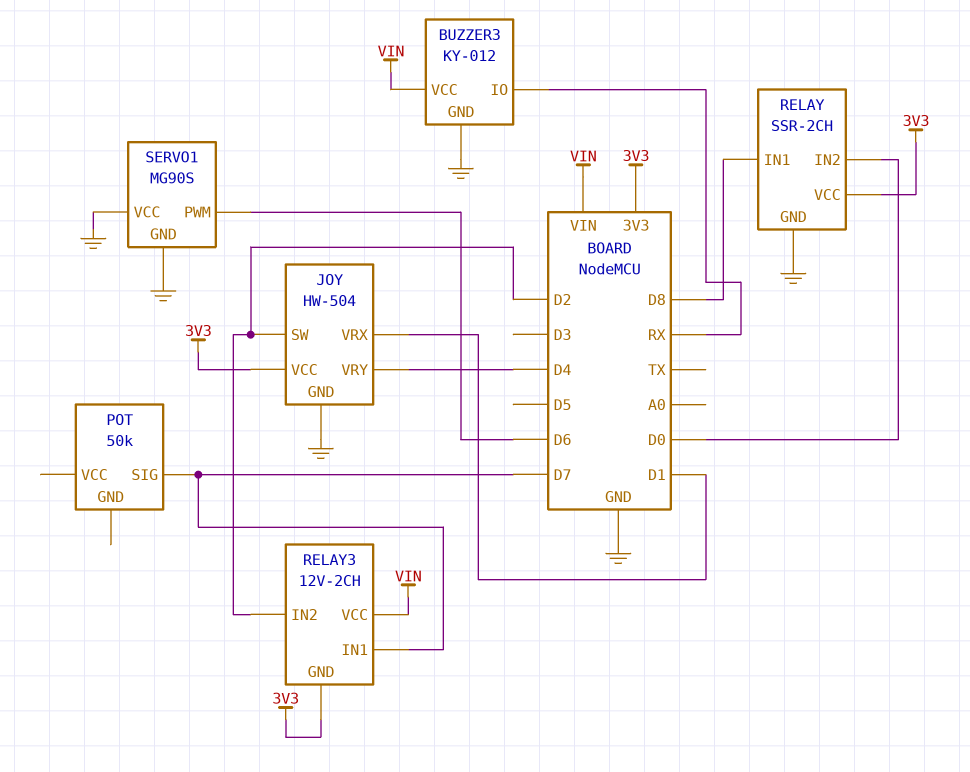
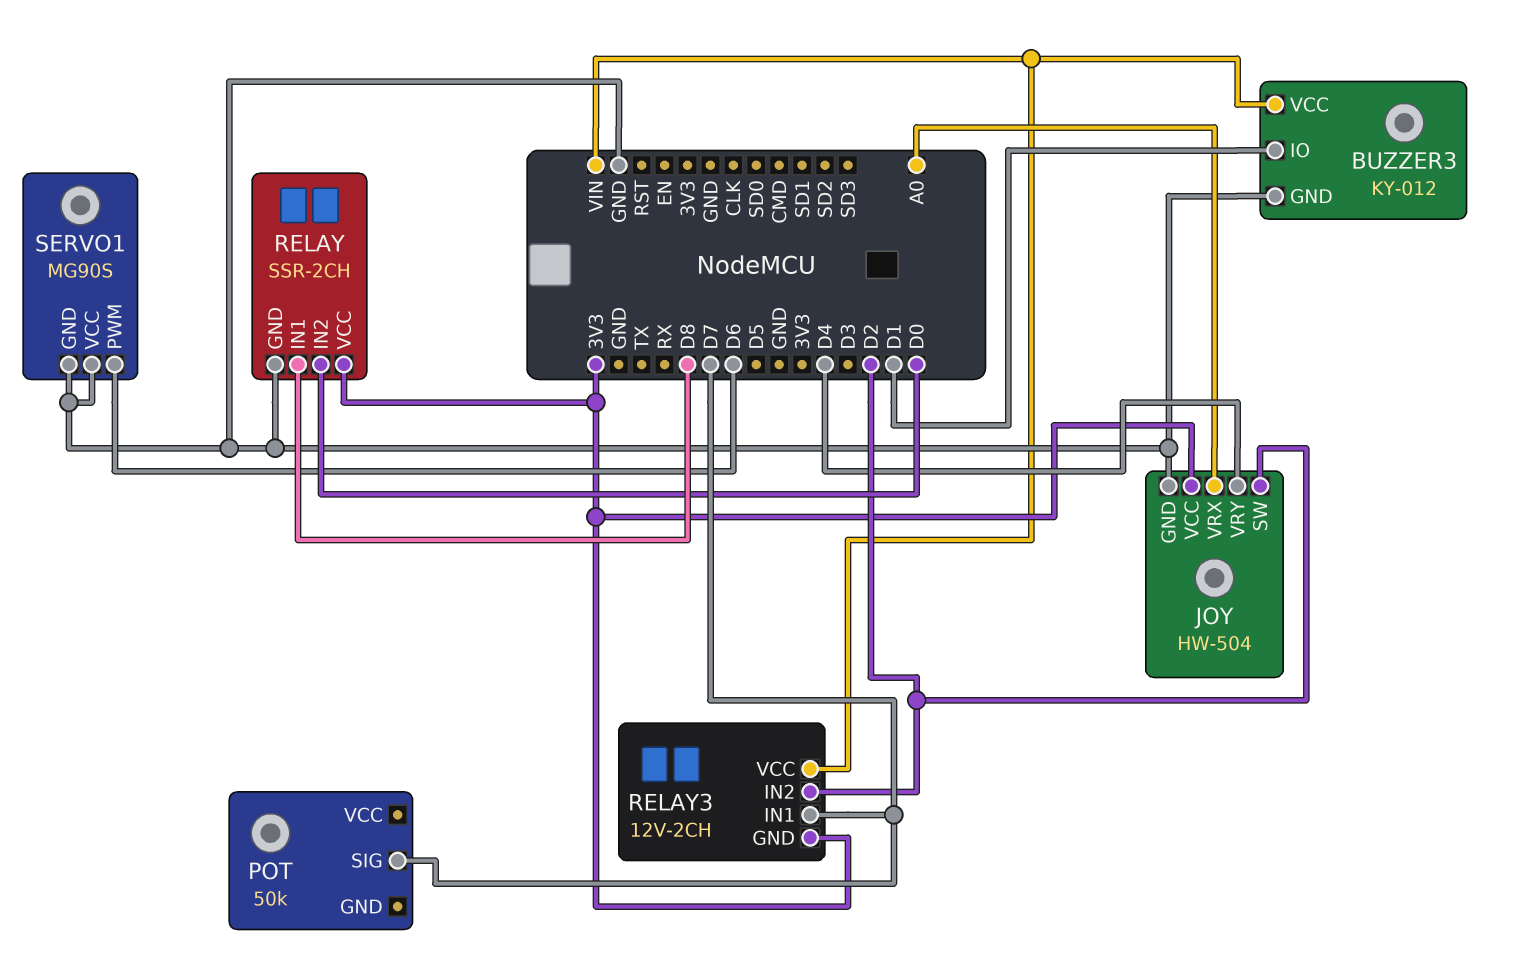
BUZZER3 pin IO: RX -> D1
JOY pin VRX: D1 -> A0

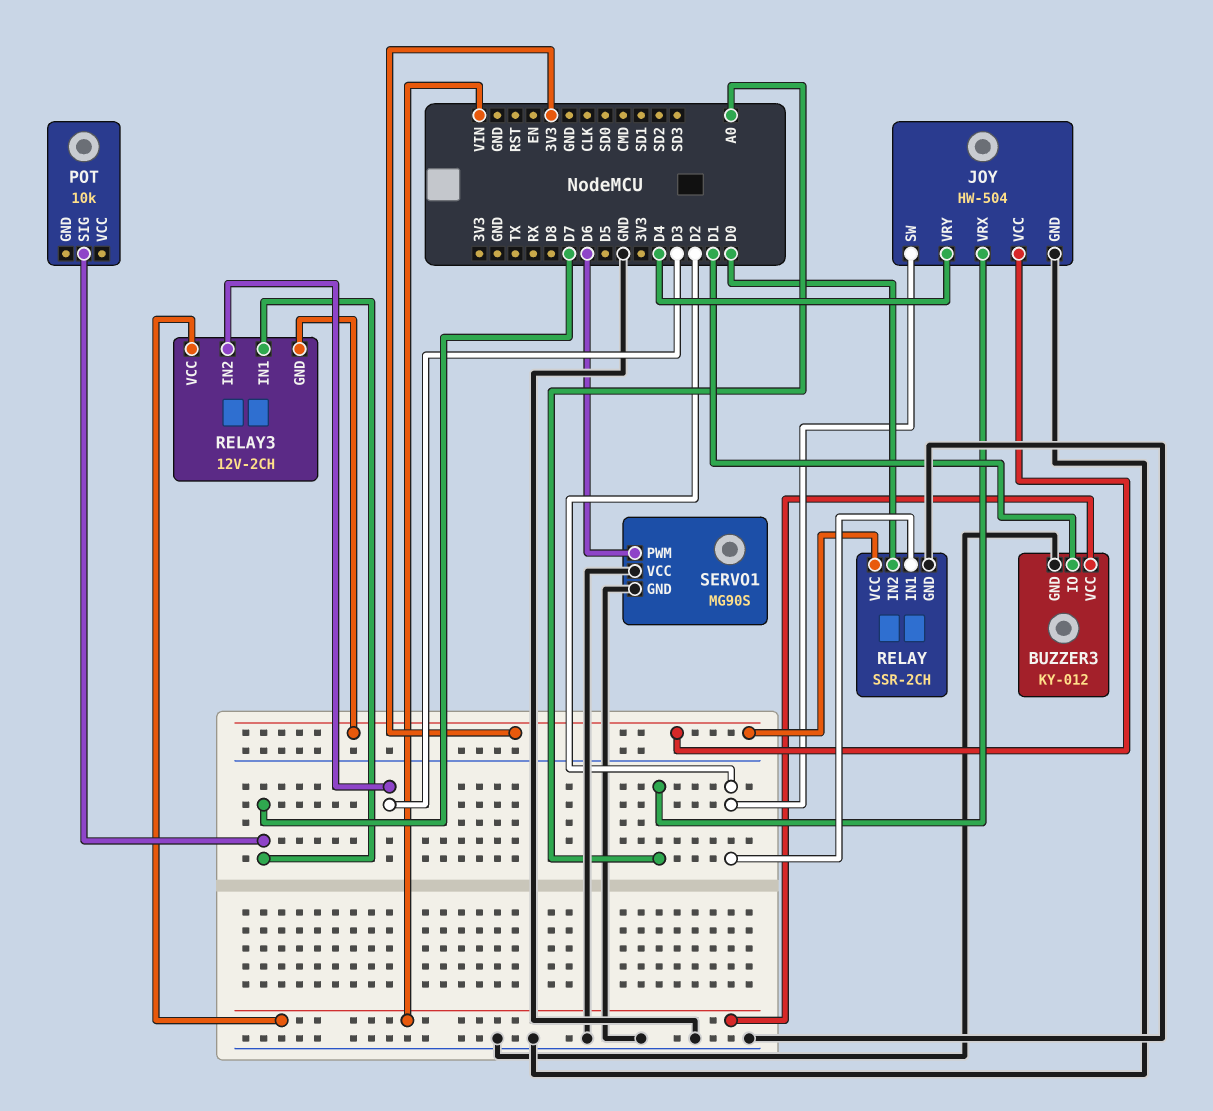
POT: 50k -> 10k
RELAY pin IN1: D8 -> D2
RELAY3 pin IN2: D2 -> D3

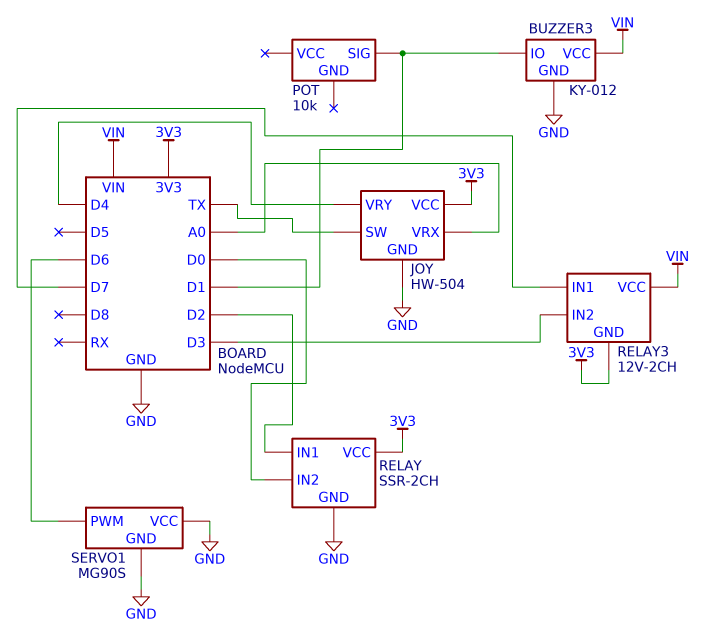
JOY pin SW: D2 -> TX
POT pin SIG: D7 -> D1

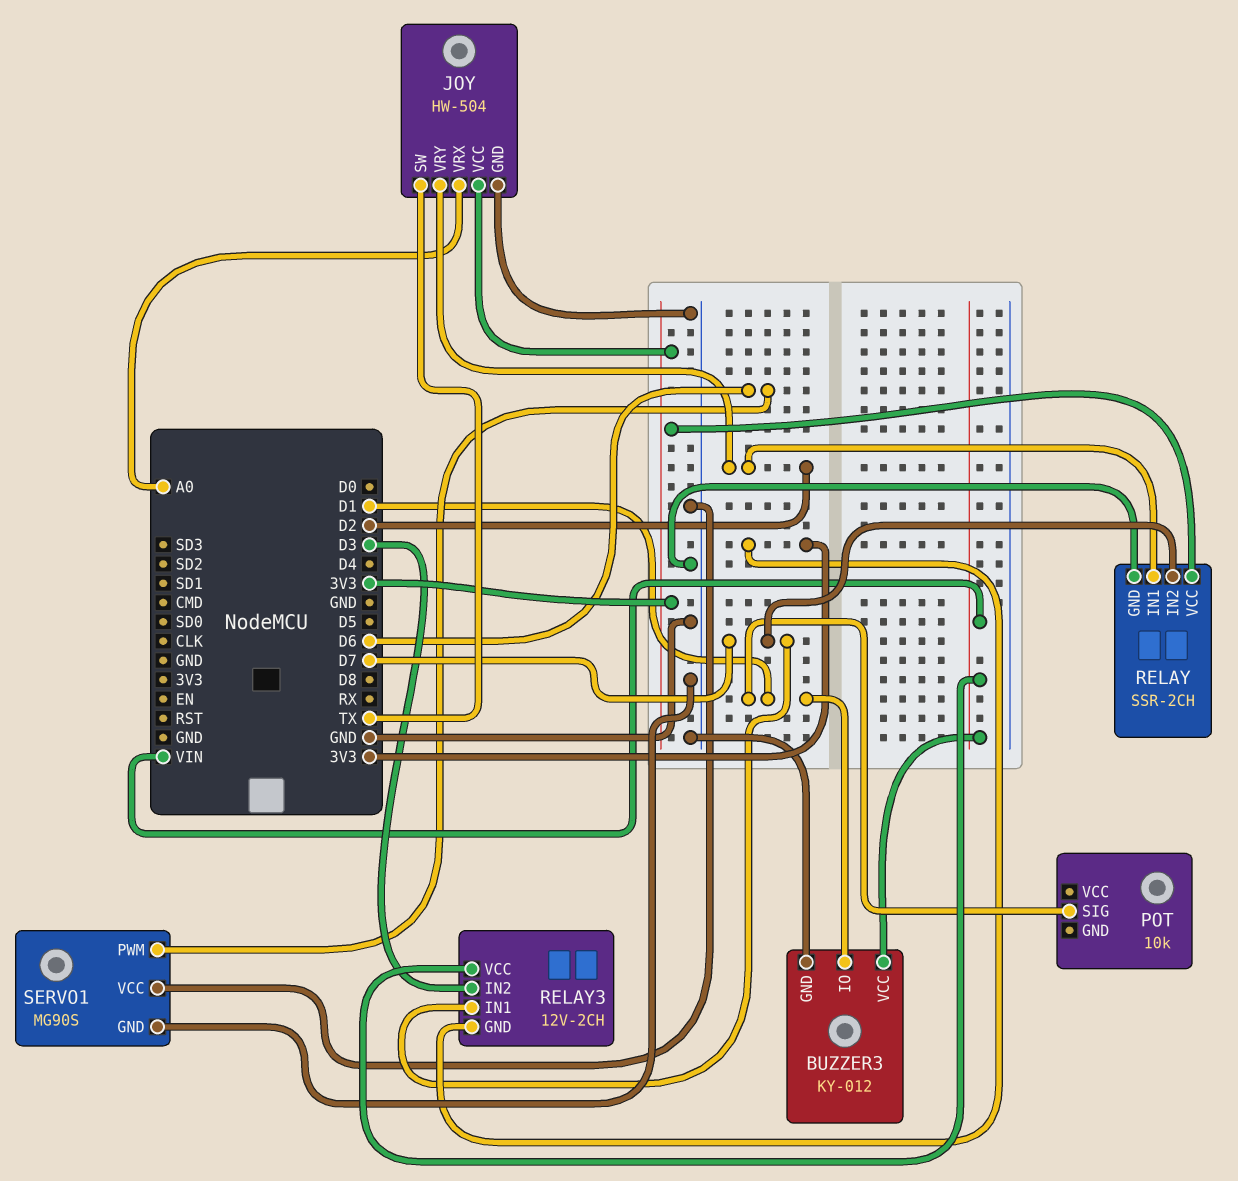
JOY pin VRY: D4 -> D2
RELAY pin IN2: D0 -> D7

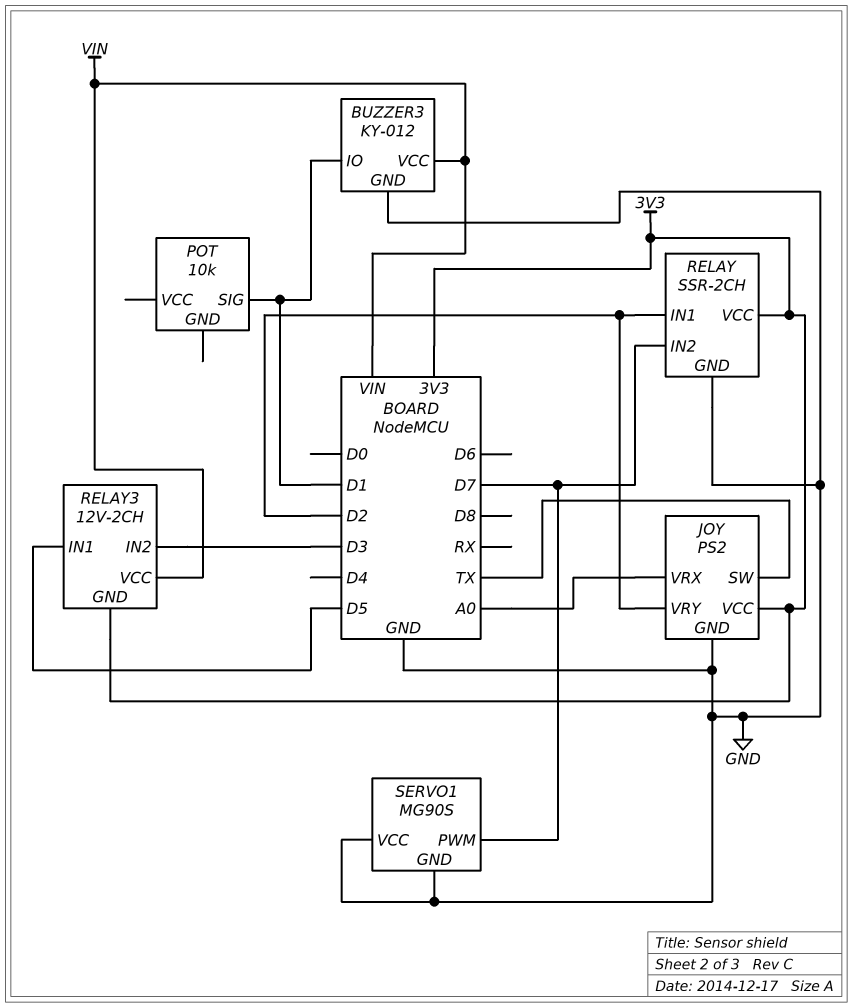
JOY: HW-504 -> PS2
RELAY3 pin IN1: D7 -> D5
SERVO1 pin PWM: D6 -> D7

